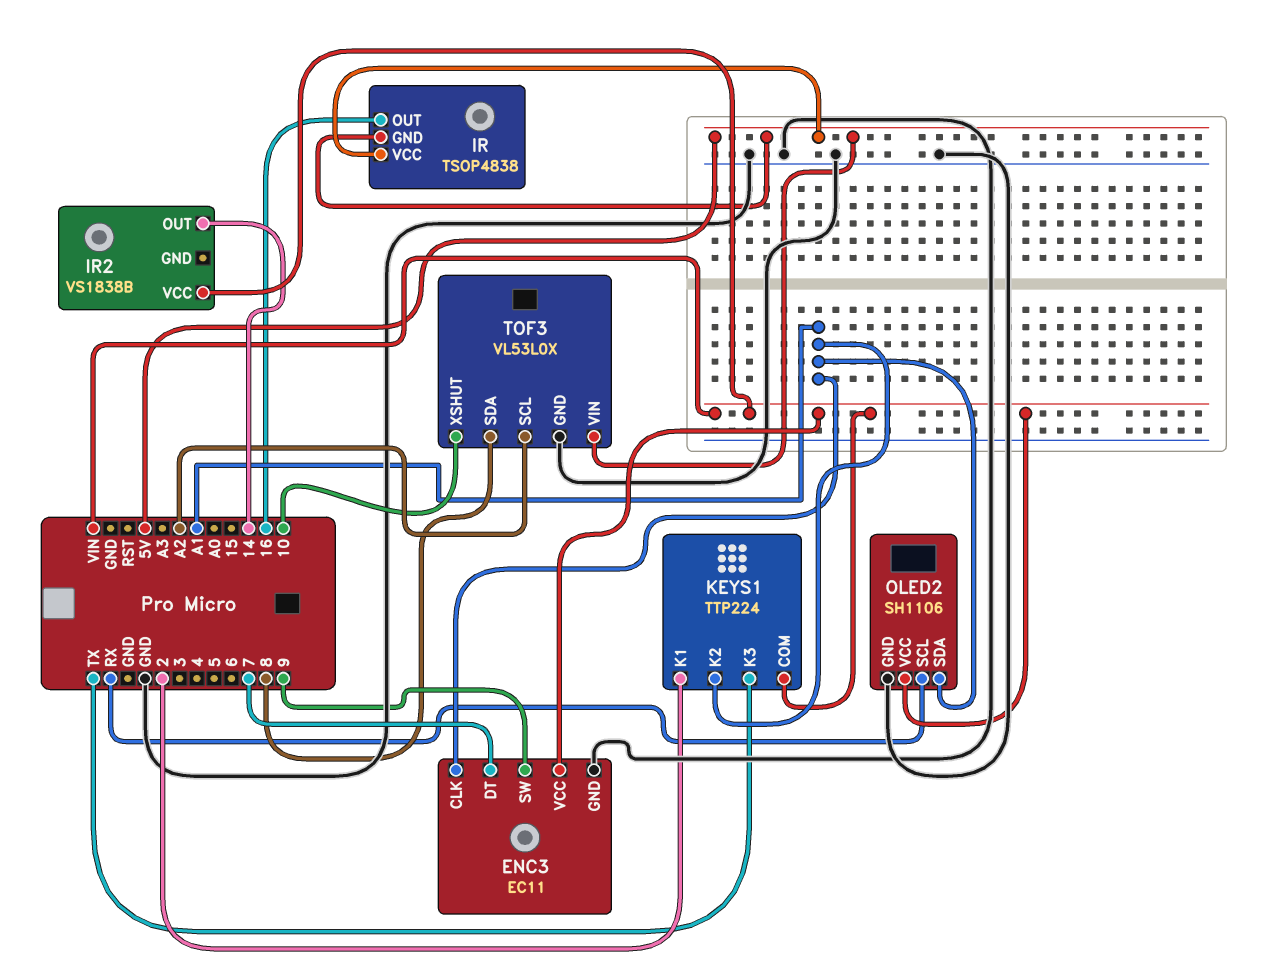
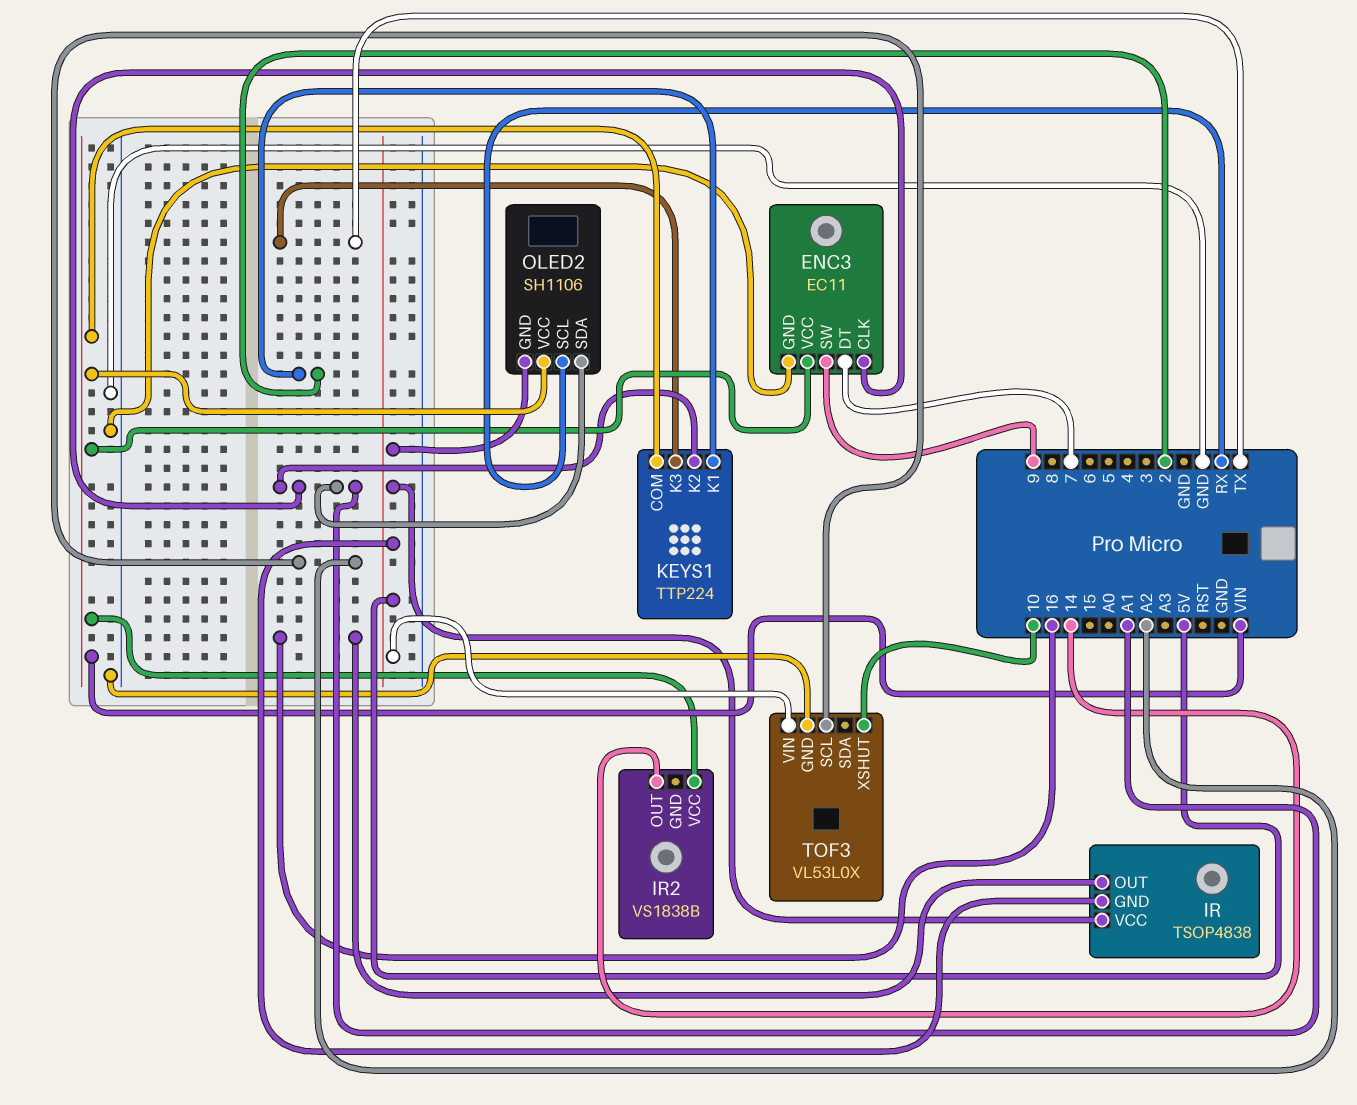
OLED2 pin GND: GND -> 5V
TOF3 pin SDA: 8 -> none

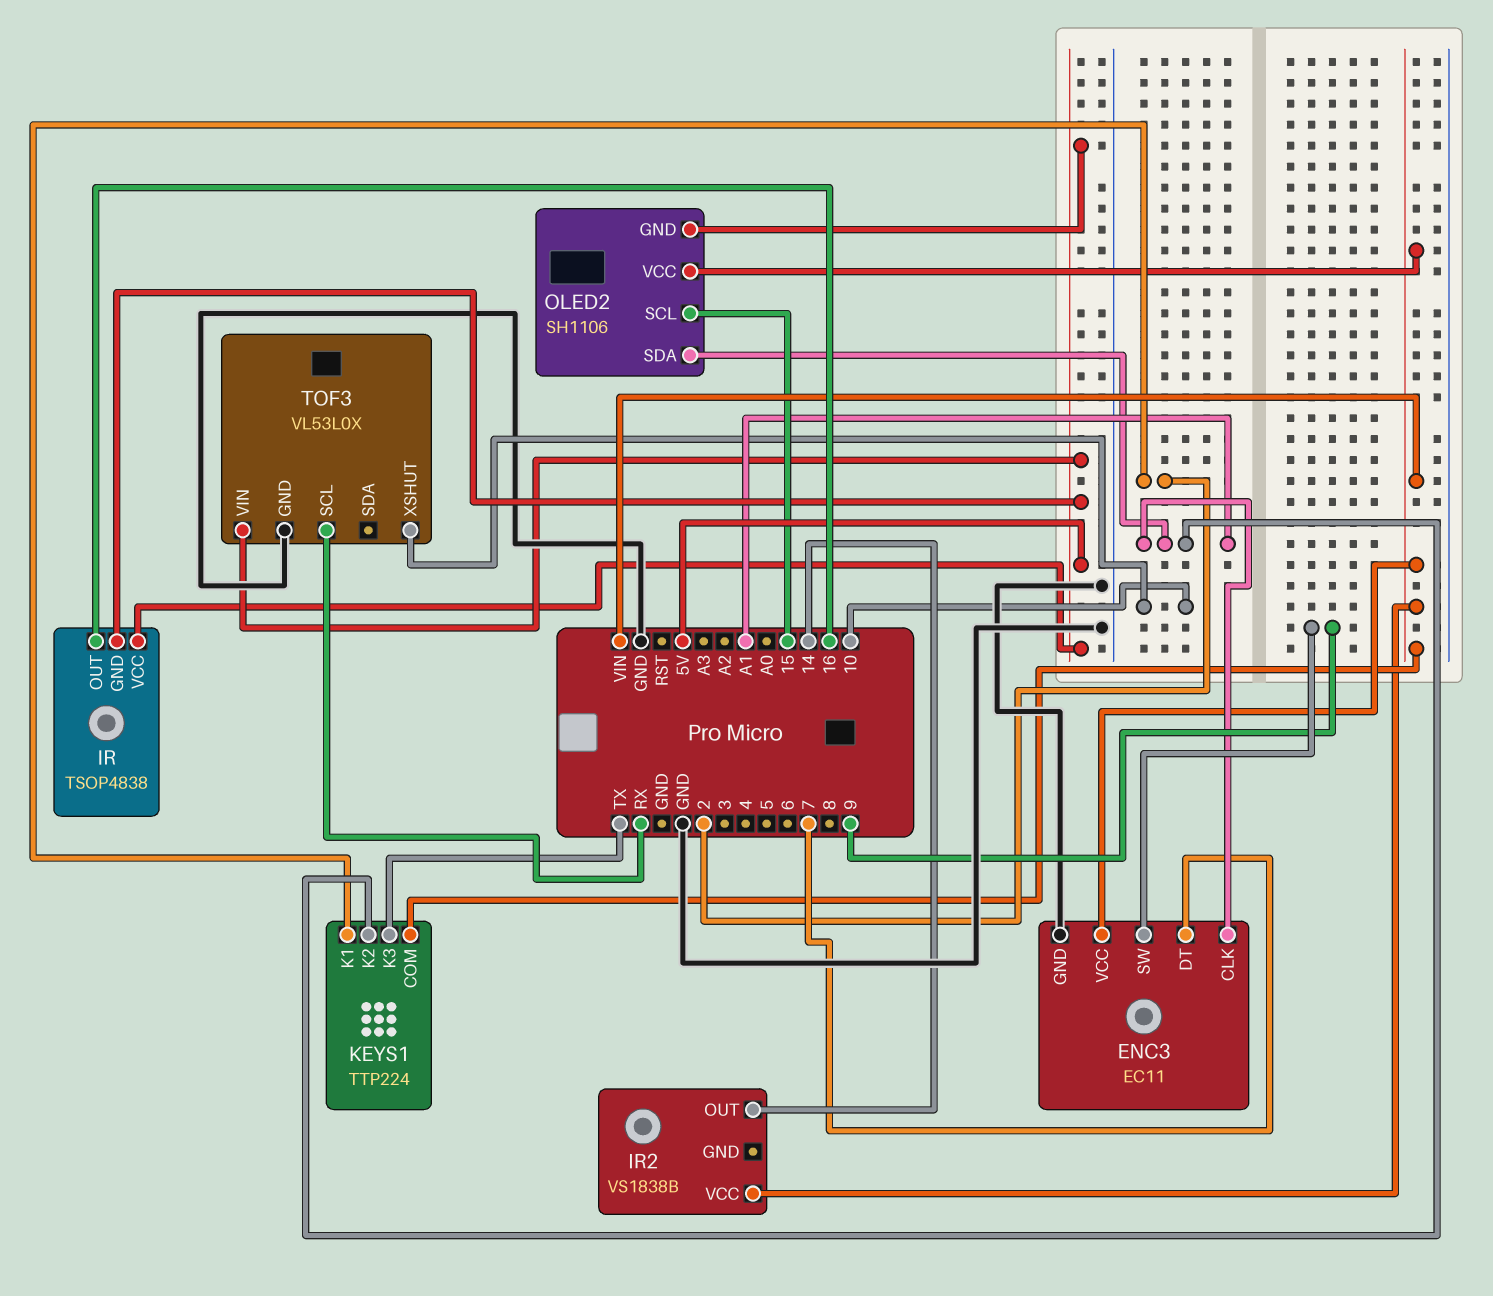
OLED2 pin SCL: RX -> 15
TOF3 pin SCL: A2 -> RX

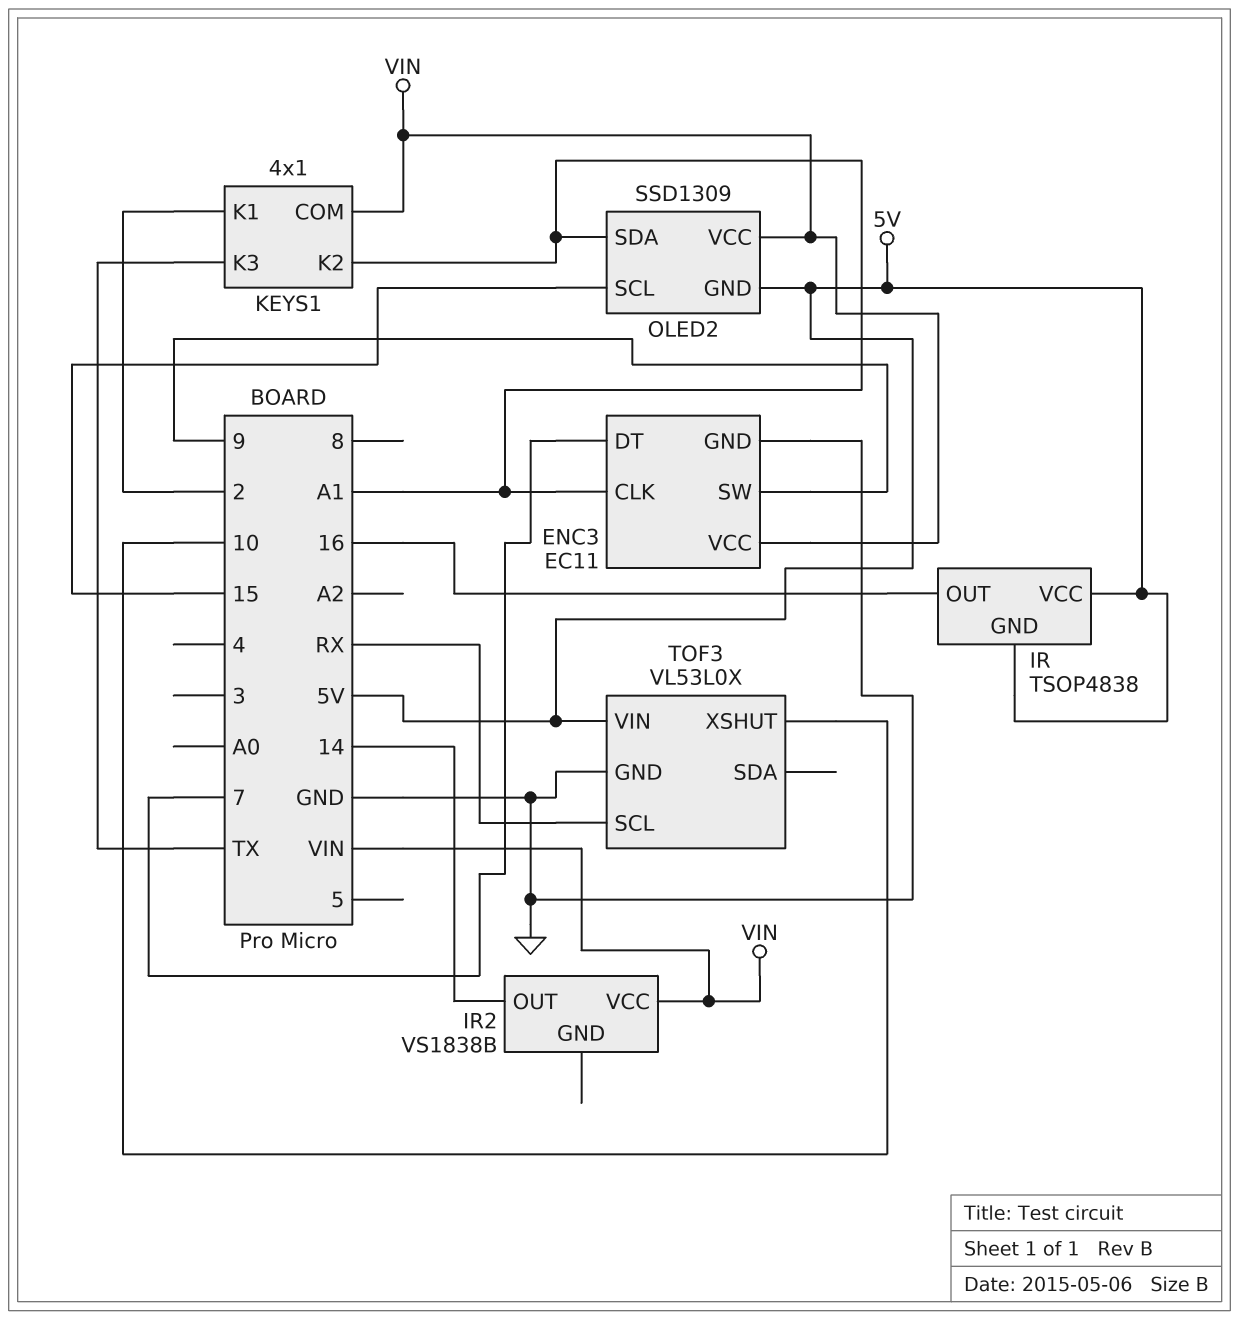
KEYS1: TTP224 -> 4x1
OLED2: SH1106 -> SSD1309

